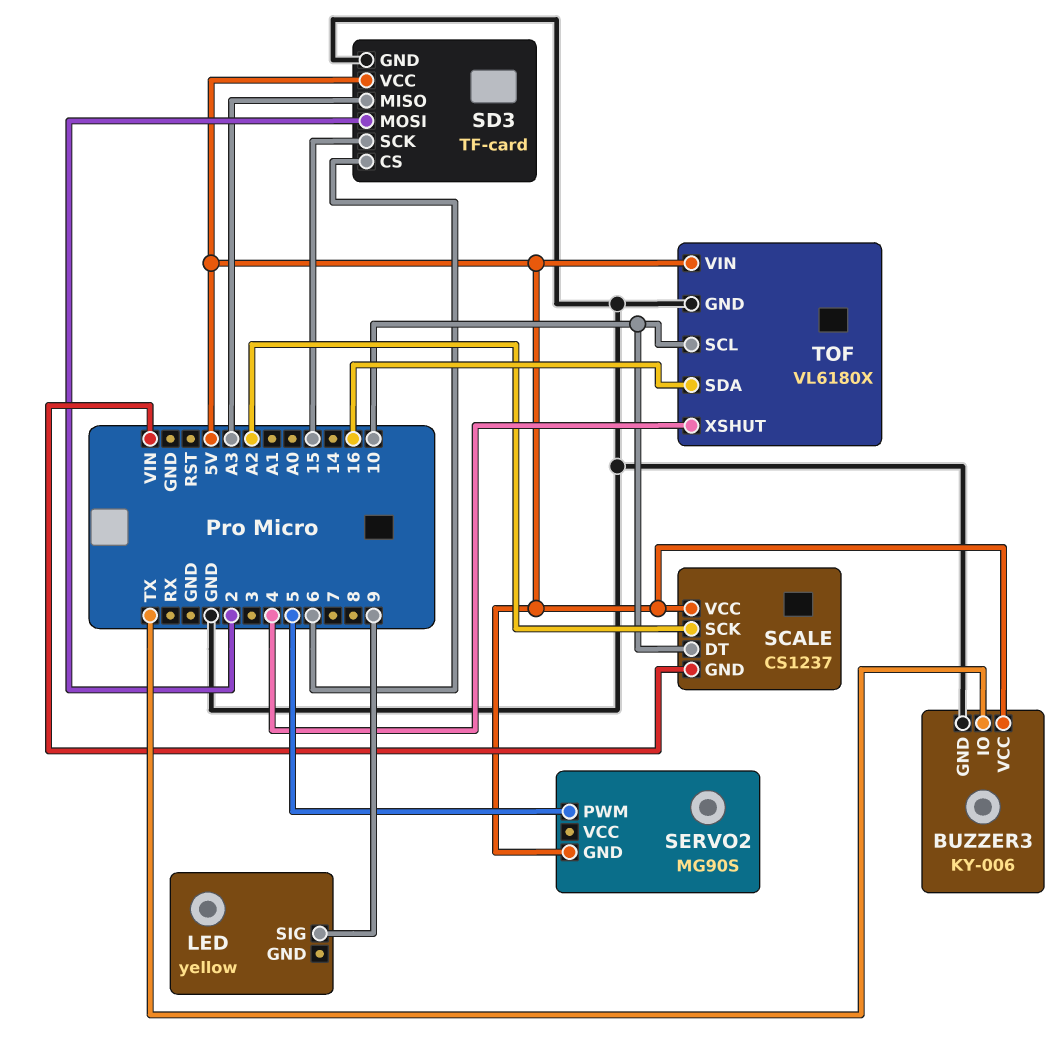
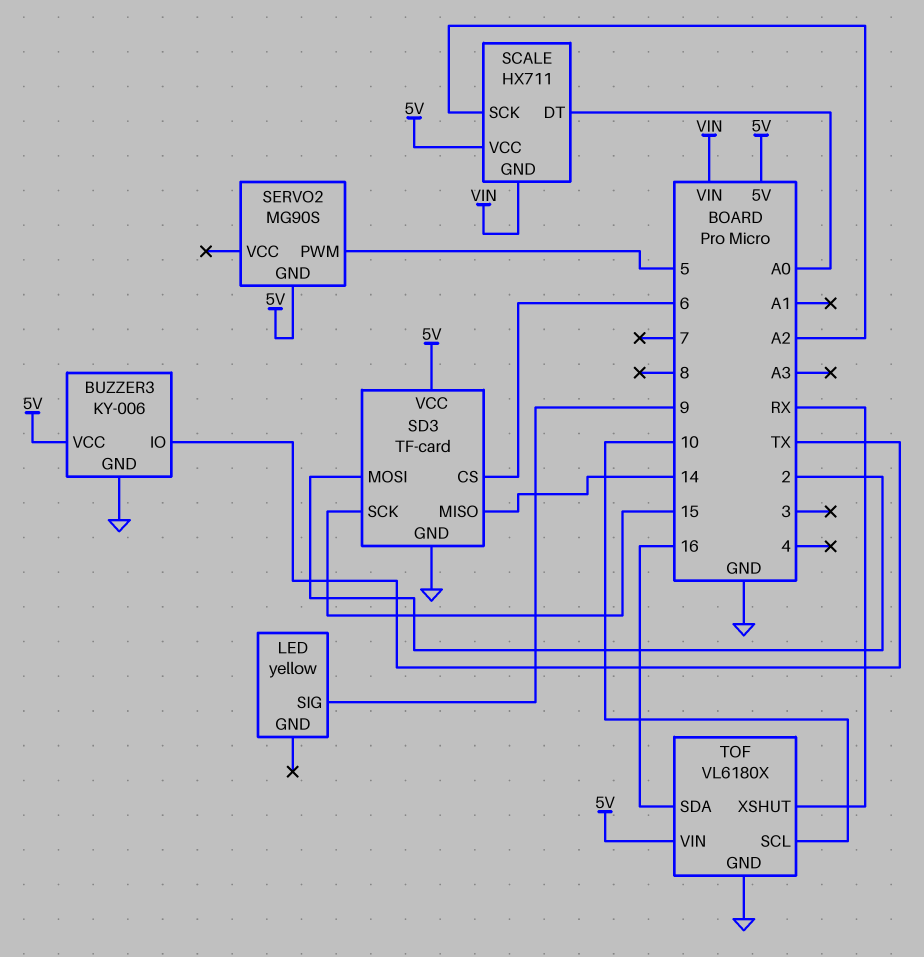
SCALE: CS1237 -> HX711
SCALE pin DT: 10 -> A0
SD3 pin MISO: A3 -> 14
TOF pin XSHUT: 4 -> RX

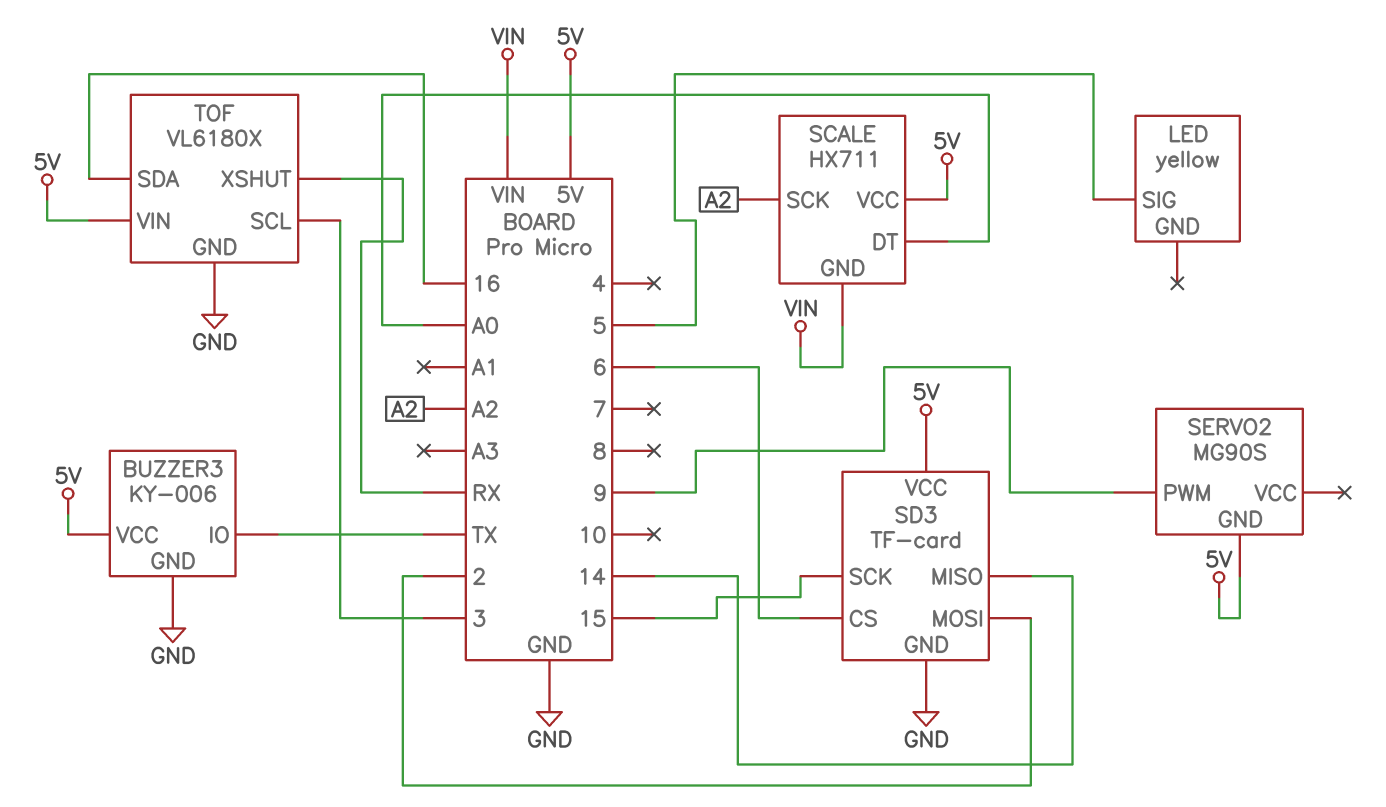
LED pin SIG: 9 -> 5
SERVO2 pin PWM: 5 -> 9
TOF pin SCL: 10 -> 3

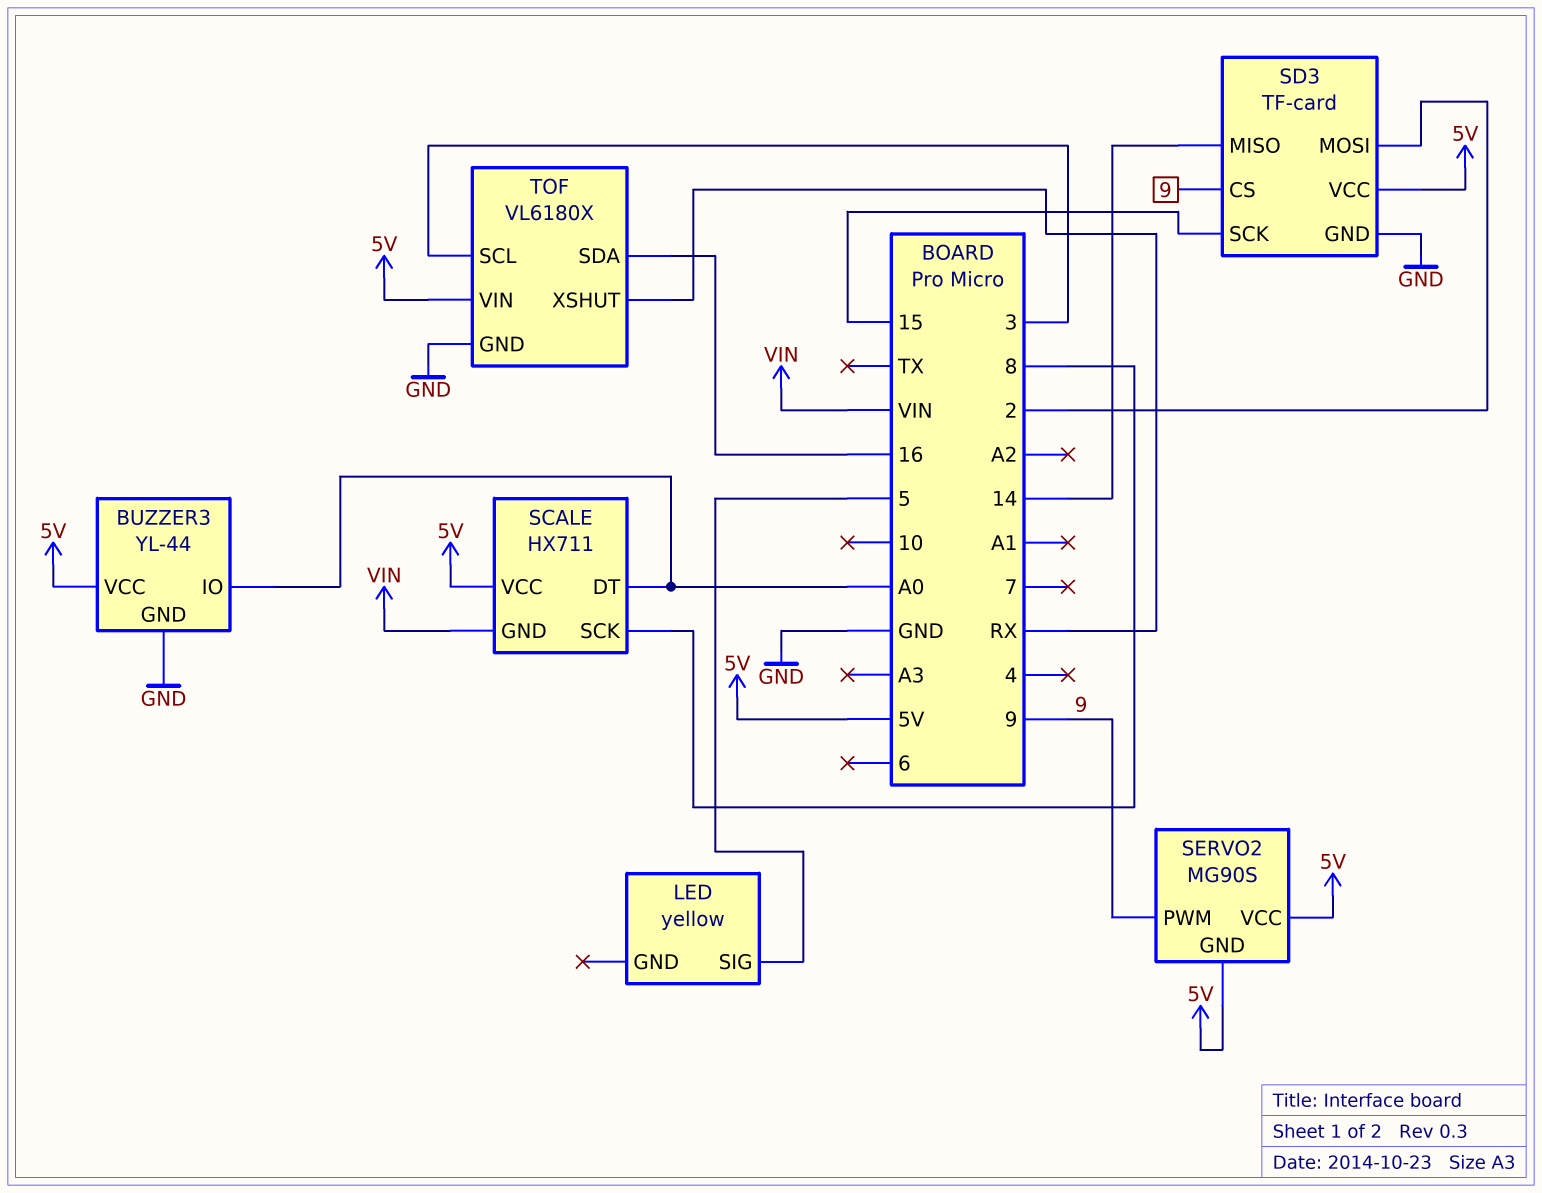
BUZZER3: KY-006 -> YL-44
BUZZER3 pin IO: TX -> A0
SCALE pin SCK: A2 -> 8
SD3 pin CS: 6 -> 9
SERVO2 pin VCC: none -> 5V

